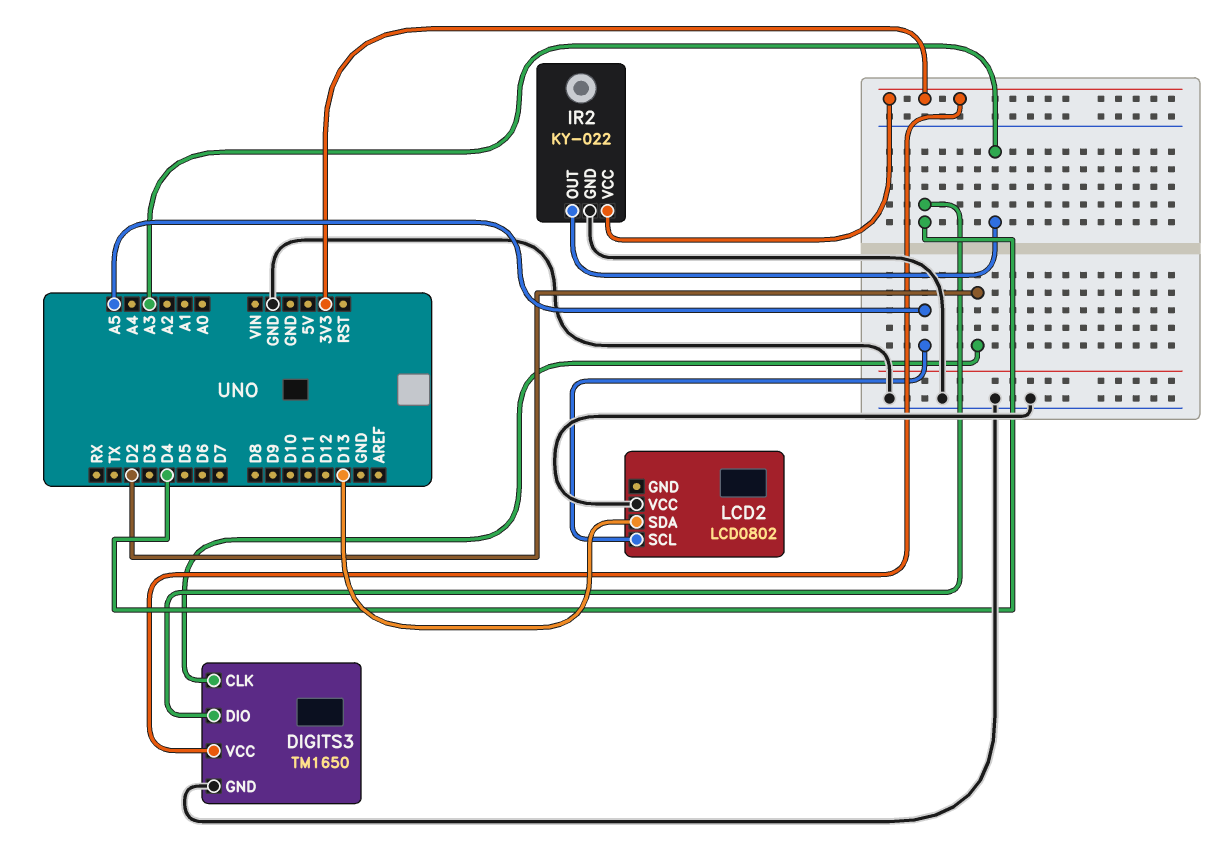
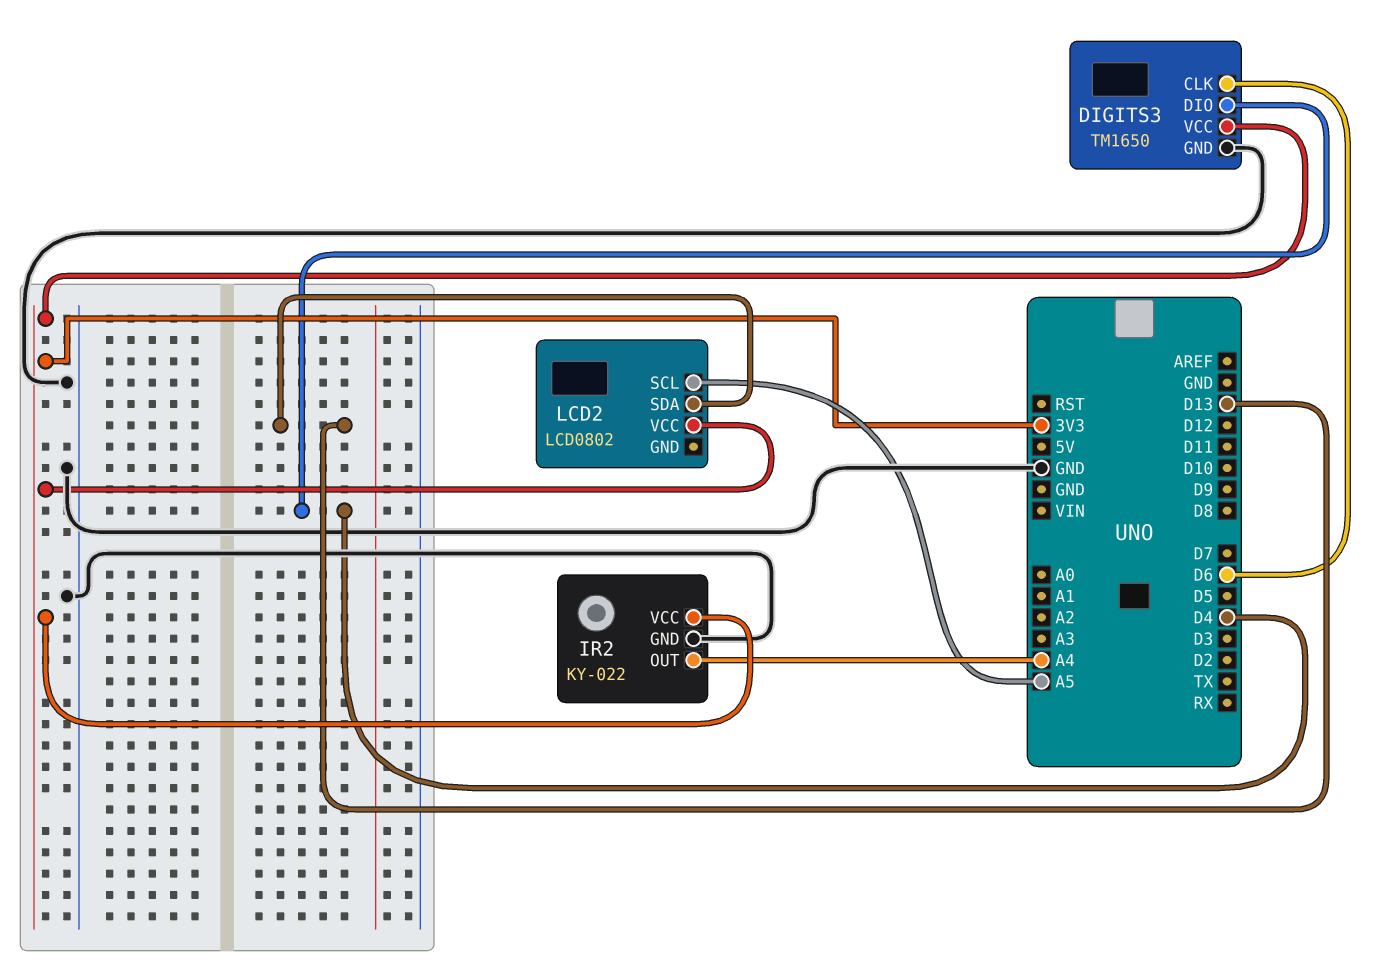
DIGITS3 pin CLK: D2 -> D6
IR2 pin OUT: A3 -> A4
LCD2 pin VCC: GND -> 3V3

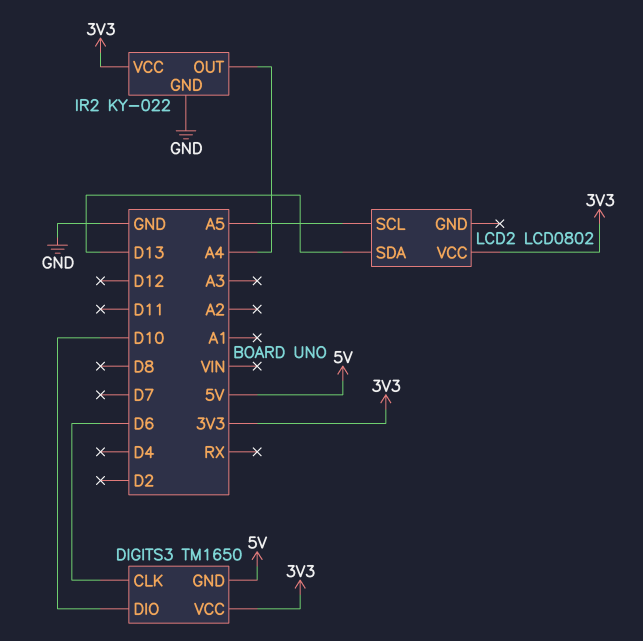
DIGITS3 pin DIO: D4 -> D10
DIGITS3 pin GND: GND -> 5V

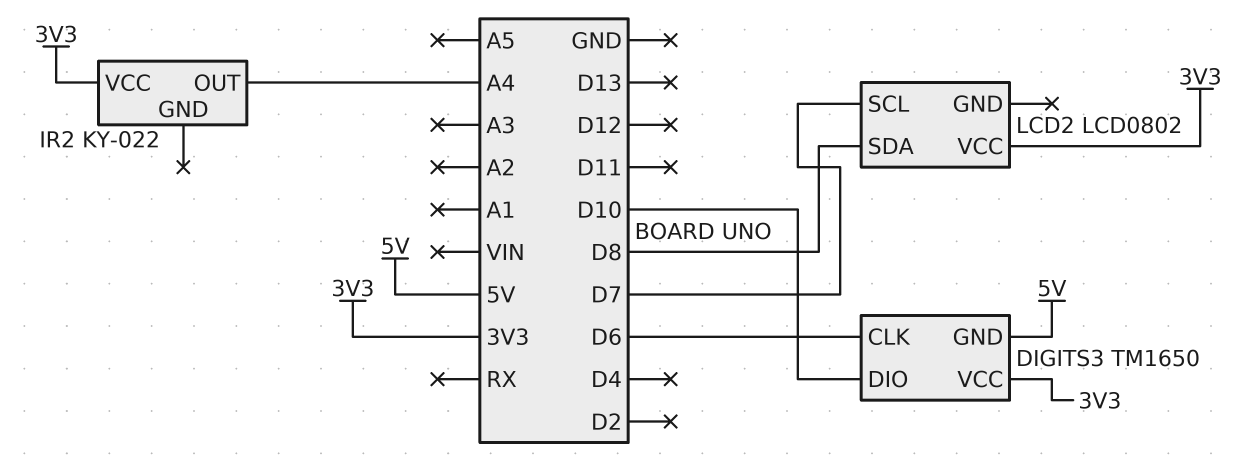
IR2 pin GND: GND -> none
LCD2 pin SCL: A5 -> D7
LCD2 pin SDA: D13 -> D8

